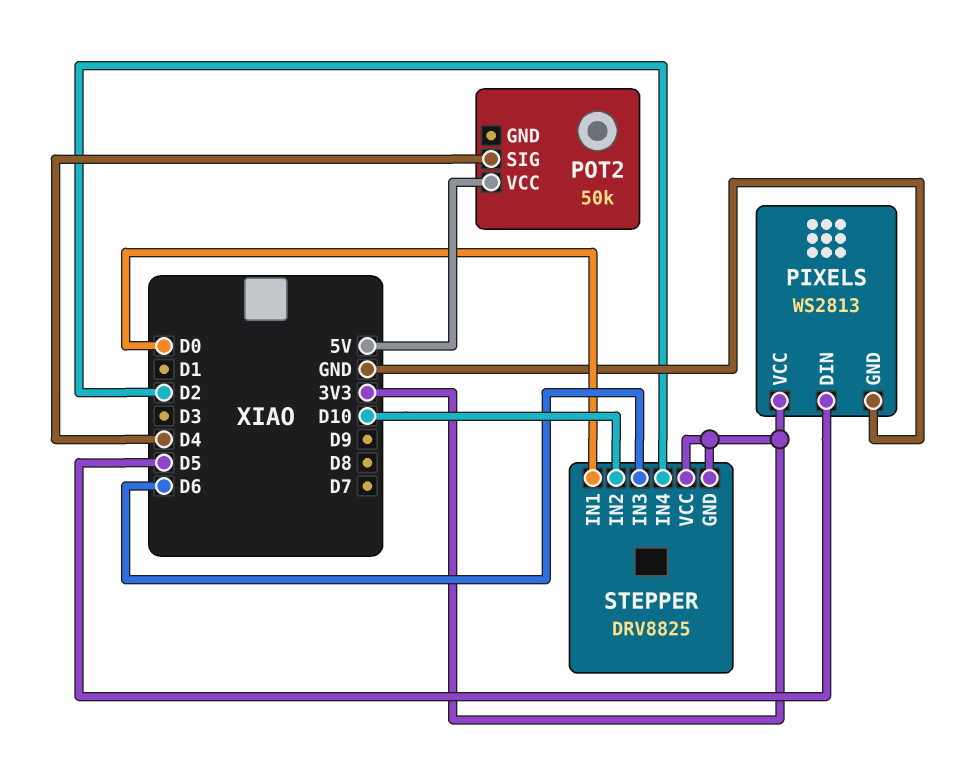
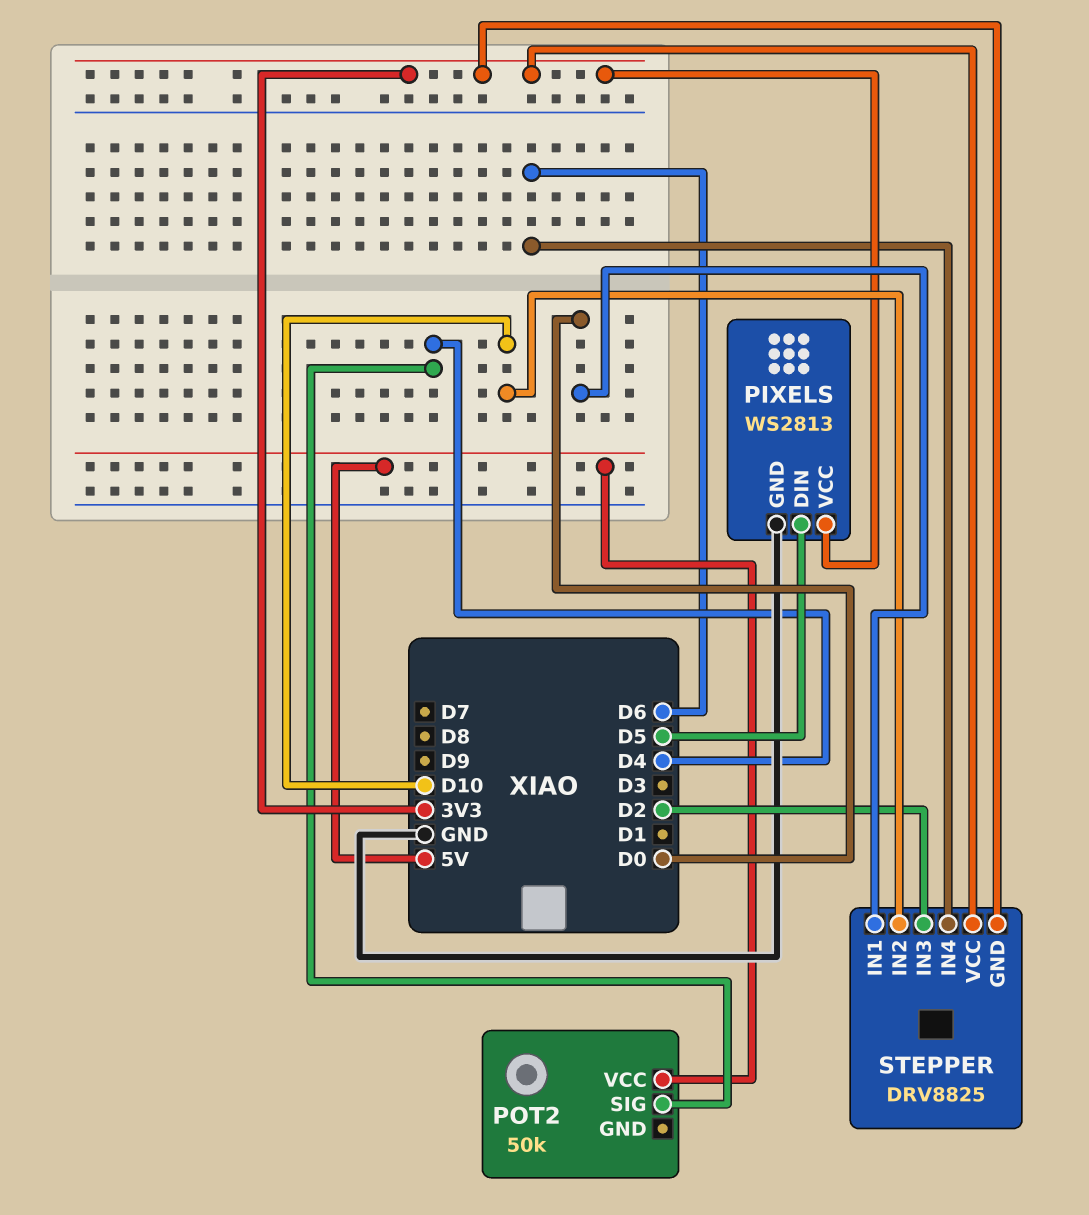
STEPPER pin IN3: D6 -> D2
STEPPER pin IN4: D2 -> D6

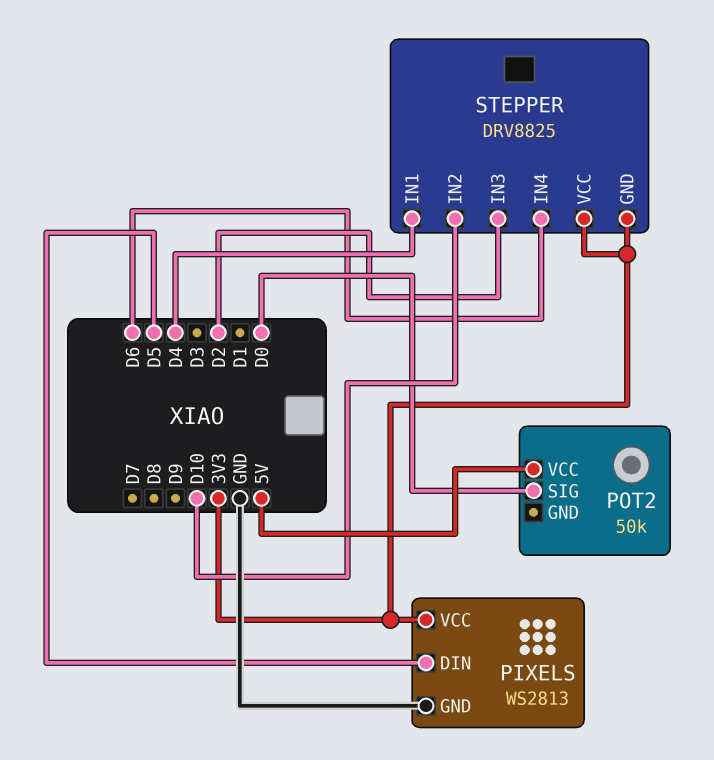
POT2 pin SIG: D4 -> D0
STEPPER pin IN1: D0 -> D4

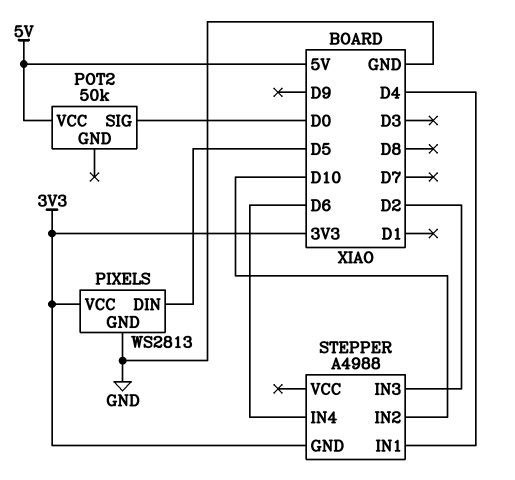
STEPPER: DRV8825 -> A4988
STEPPER pin VCC: 3V3 -> none

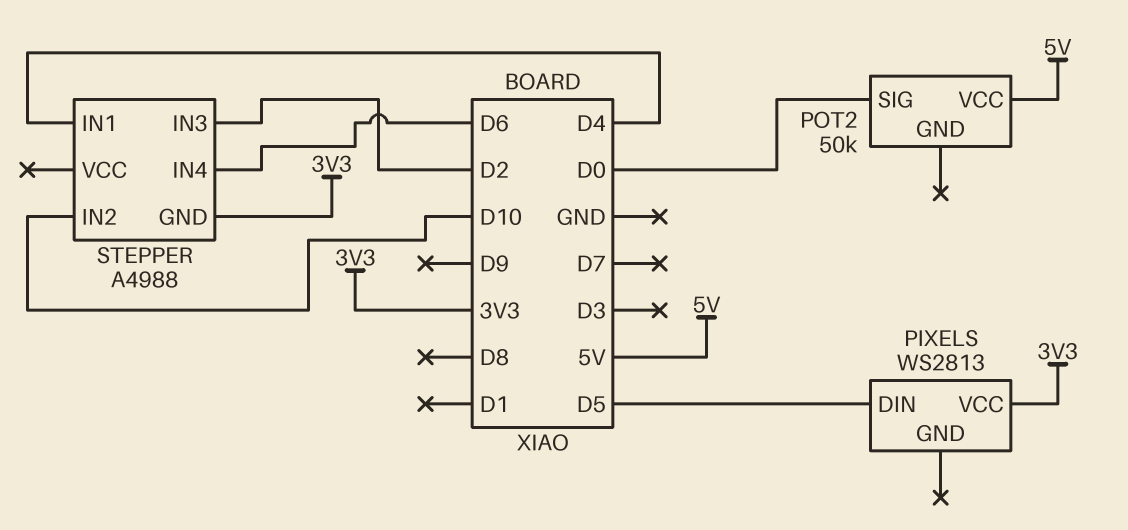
PIXELS pin GND: GND -> none

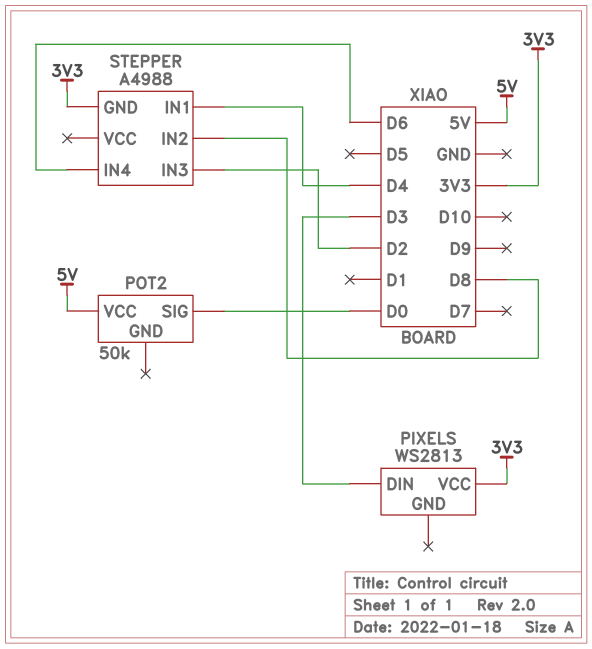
PIXELS pin DIN: D5 -> D3
STEPPER pin IN2: D10 -> D8

